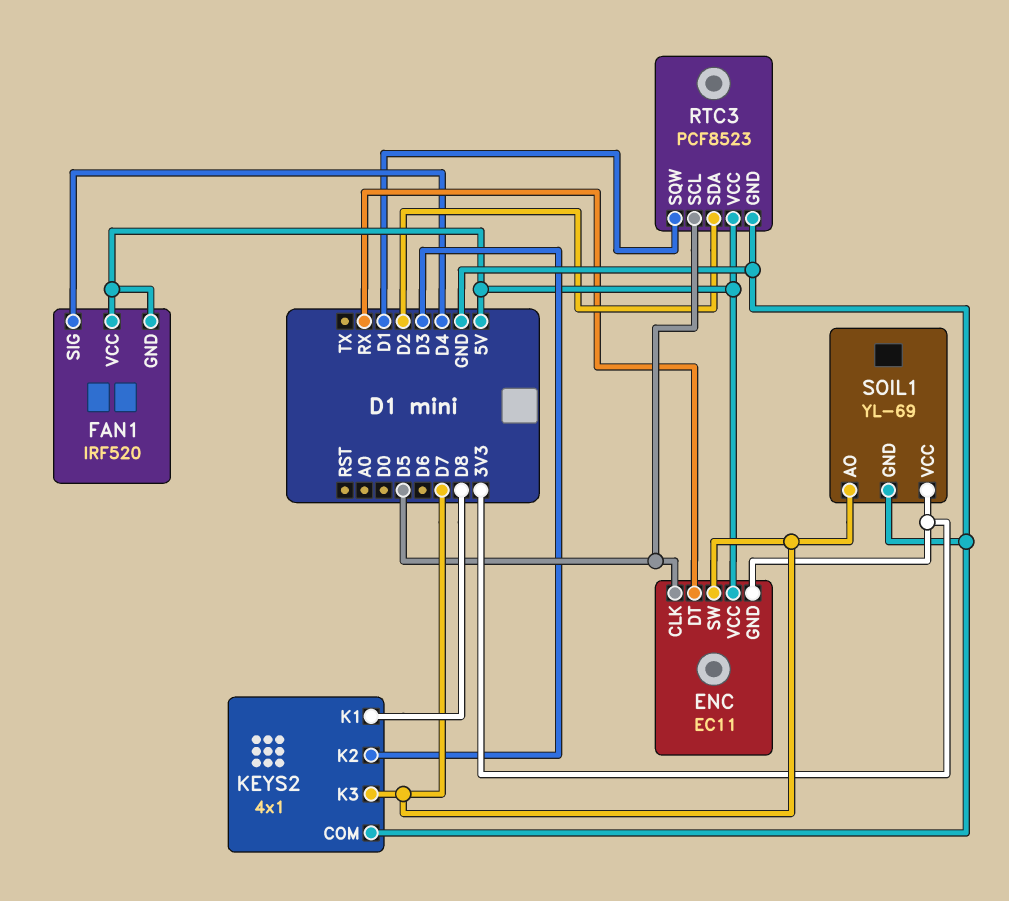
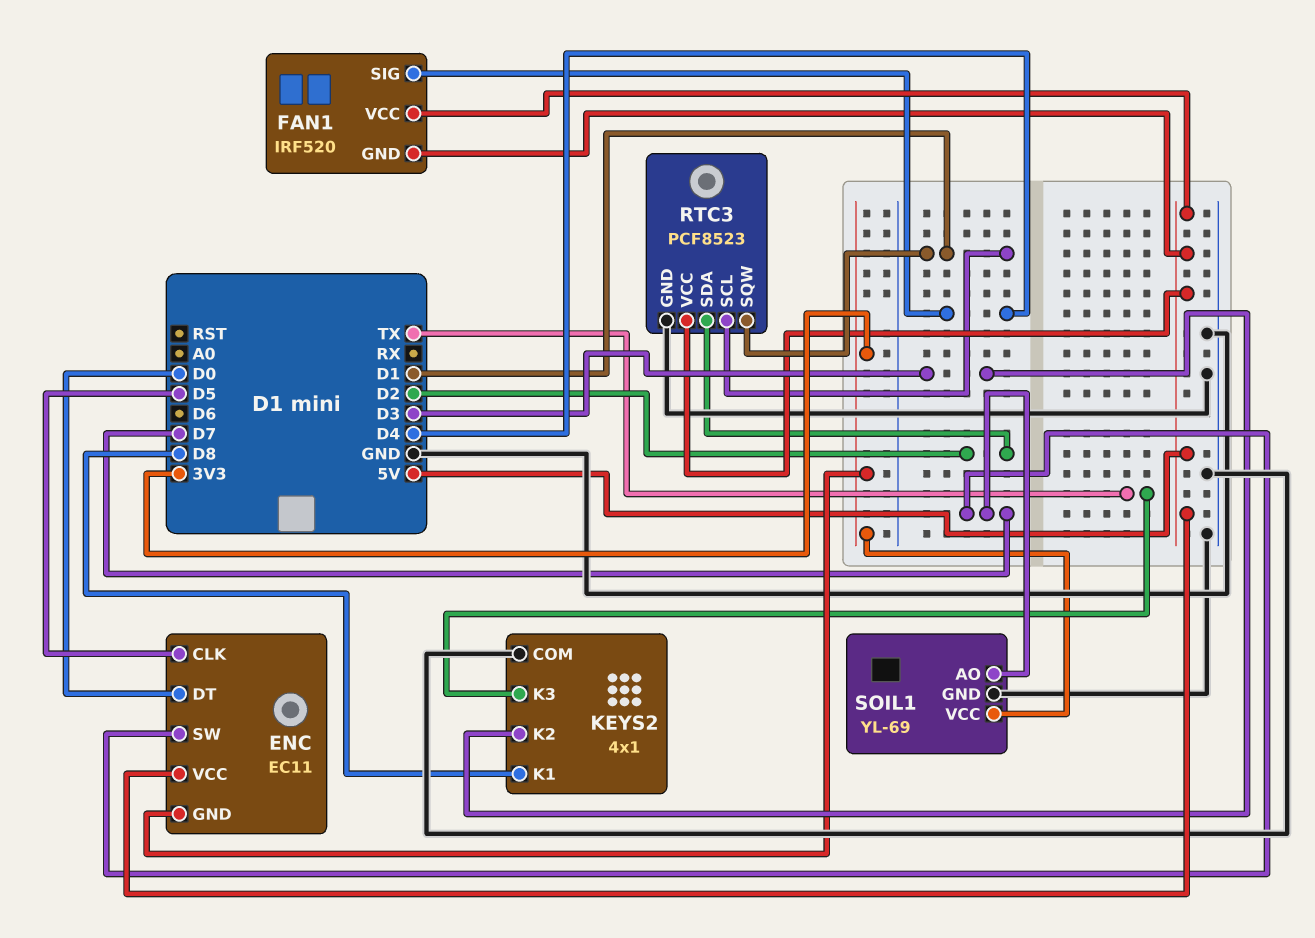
ENC pin DT: RX -> D0
KEYS2 pin K3: D7 -> TX
RTC3 pin SCL: D5 -> D1

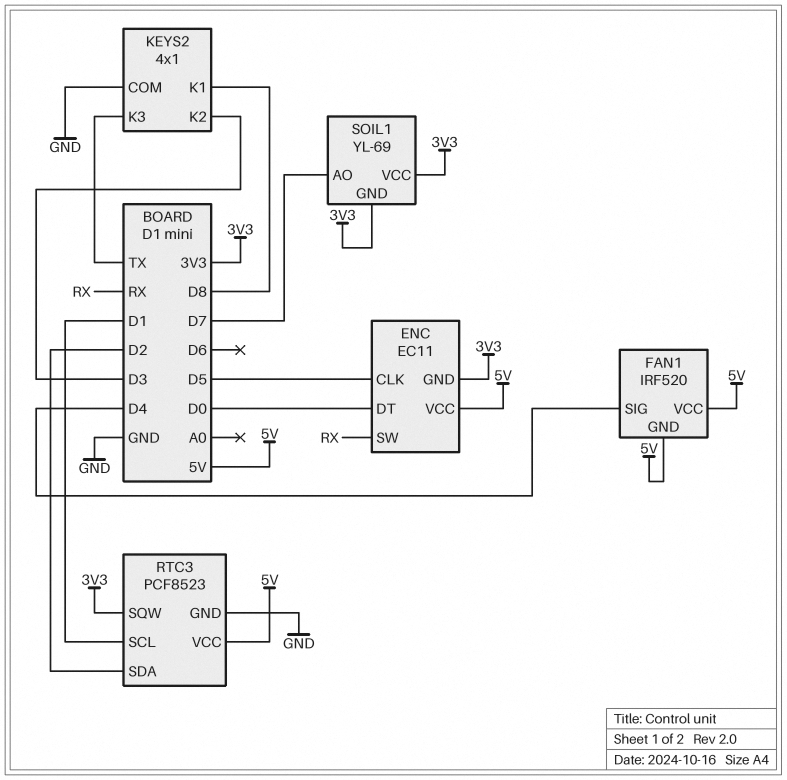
ENC pin SW: D7 -> RX
RTC3 pin SQW: D1 -> 3V3
SOIL1 pin GND: GND -> 3V3

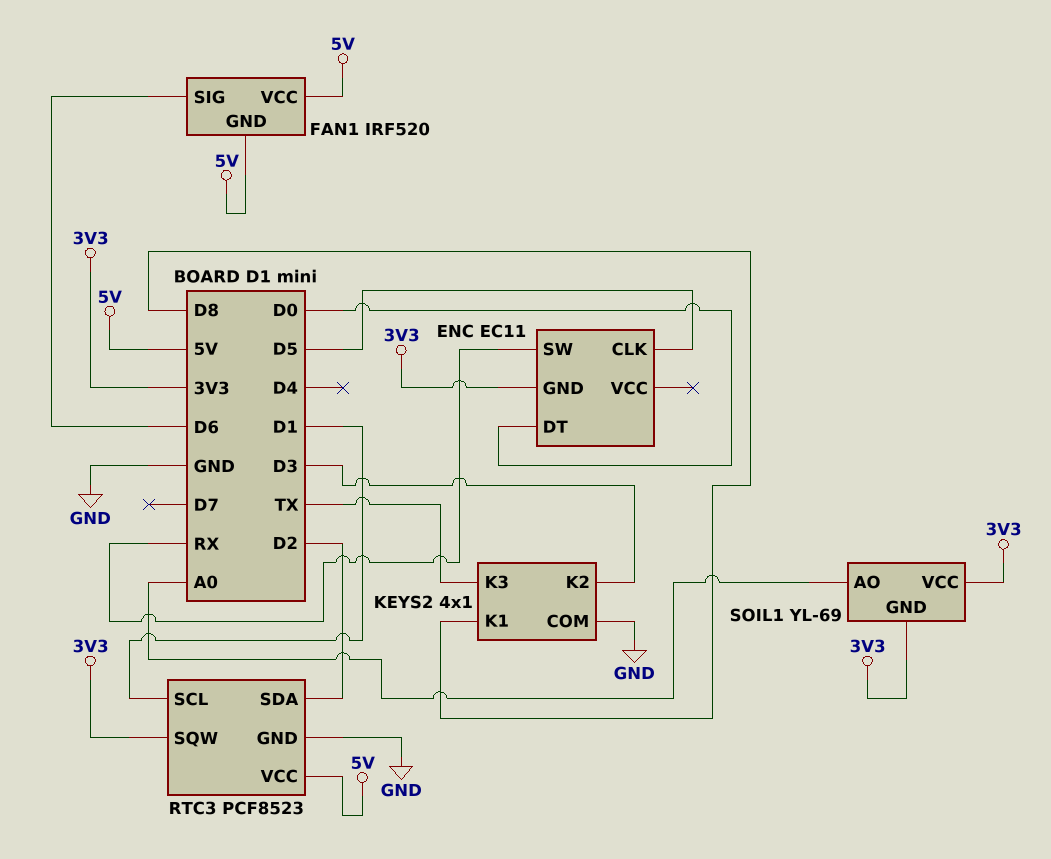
ENC pin VCC: 5V -> none
FAN1 pin SIG: D4 -> D6
SOIL1 pin AO: D7 -> A0

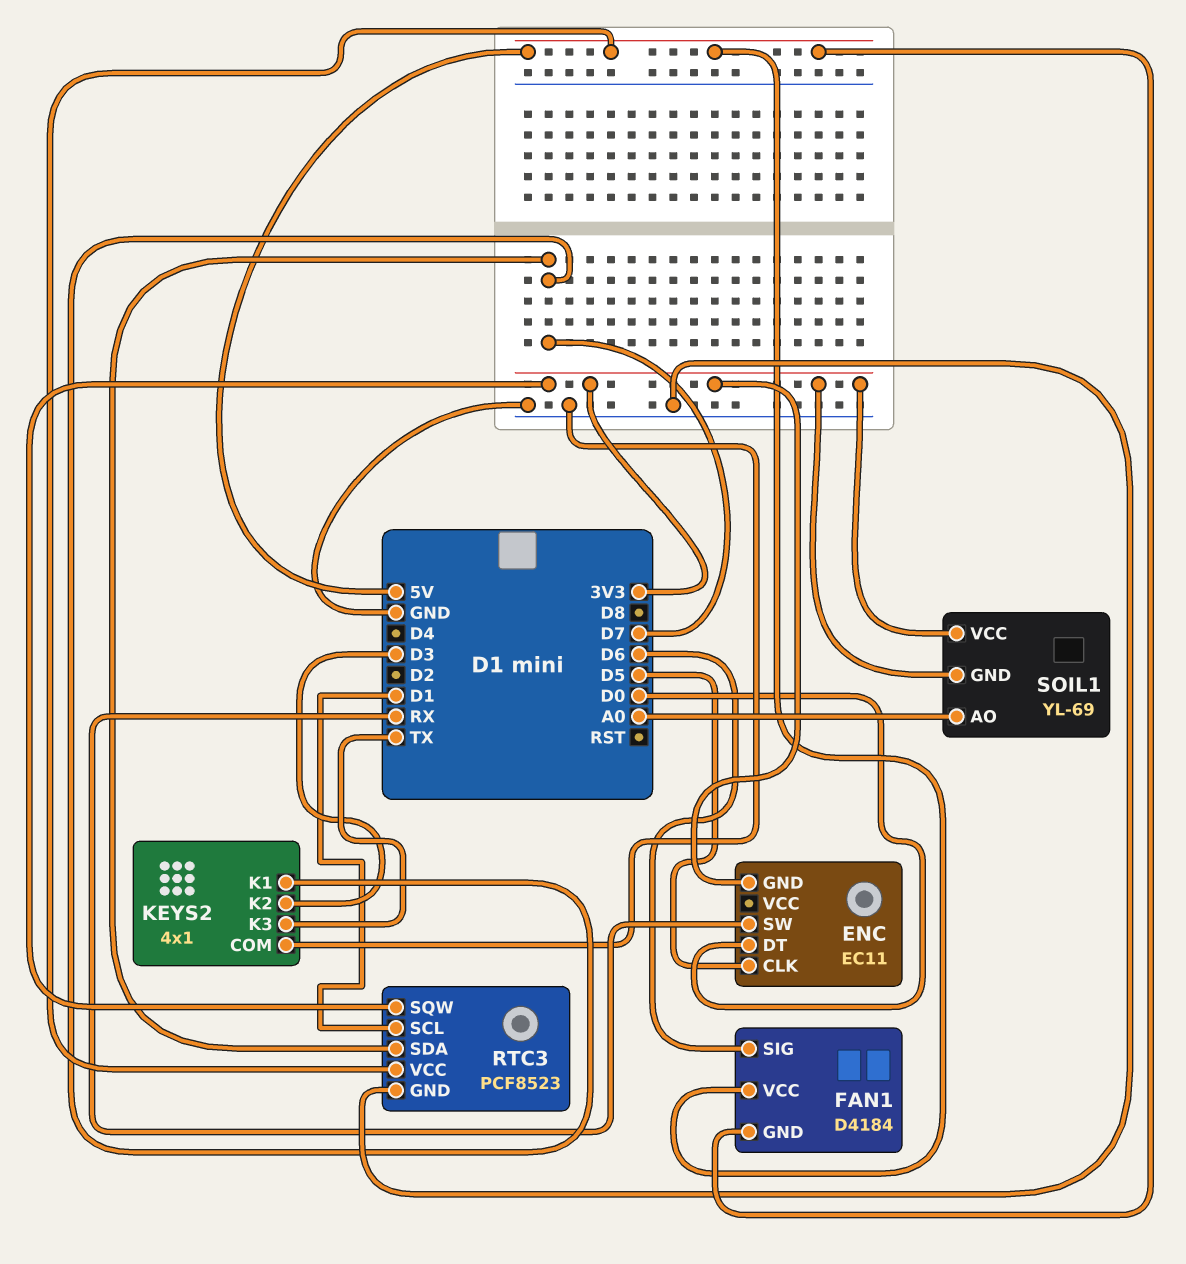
FAN1: IRF520 -> D4184
KEYS2 pin K1: D8 -> D7
RTC3 pin SDA: D2 -> D7

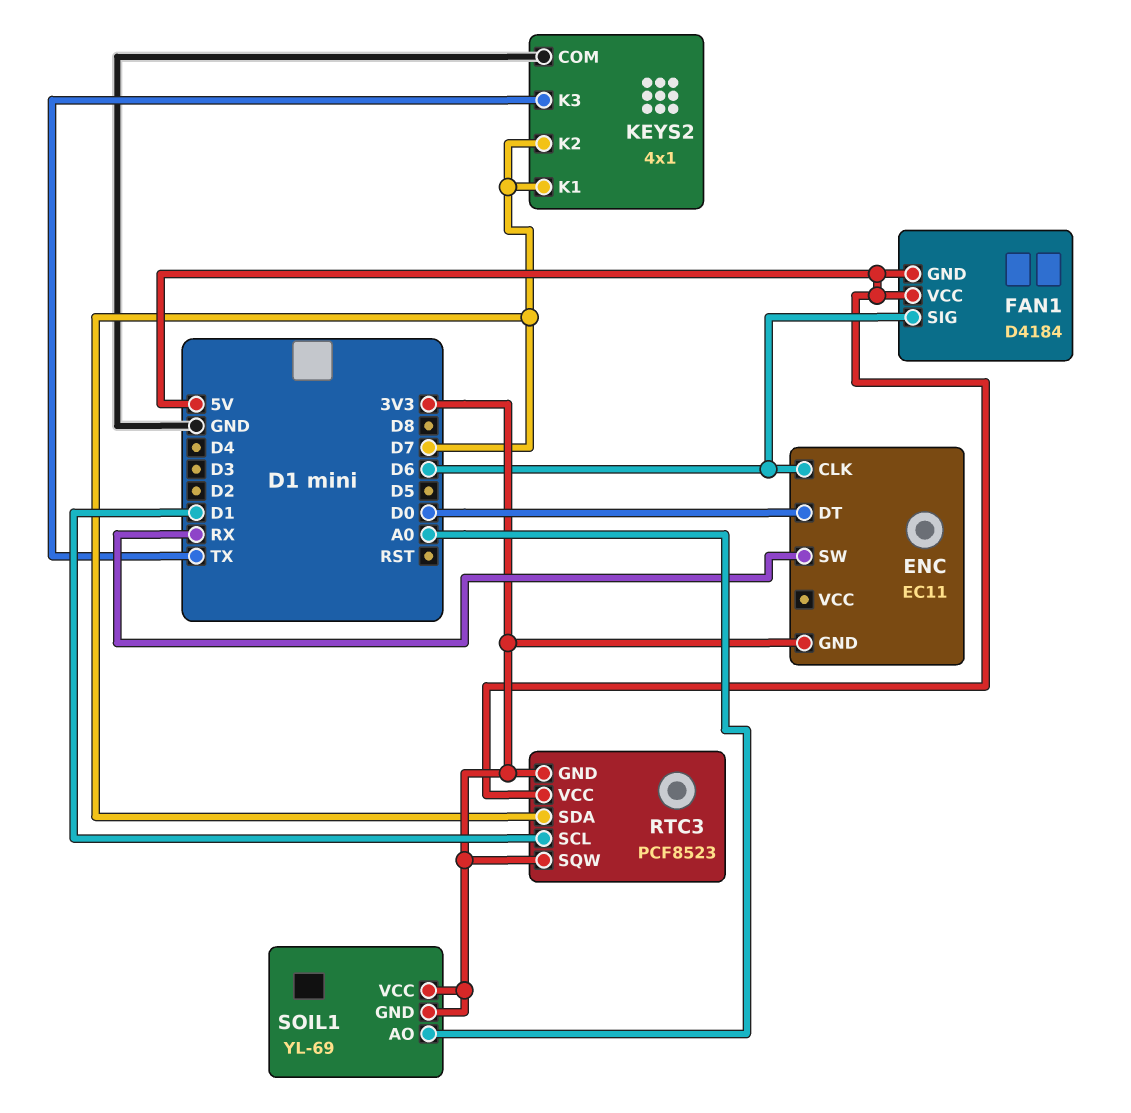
ENC pin CLK: D5 -> D6
KEYS2 pin K2: D3 -> D7
RTC3 pin GND: GND -> 3V3

